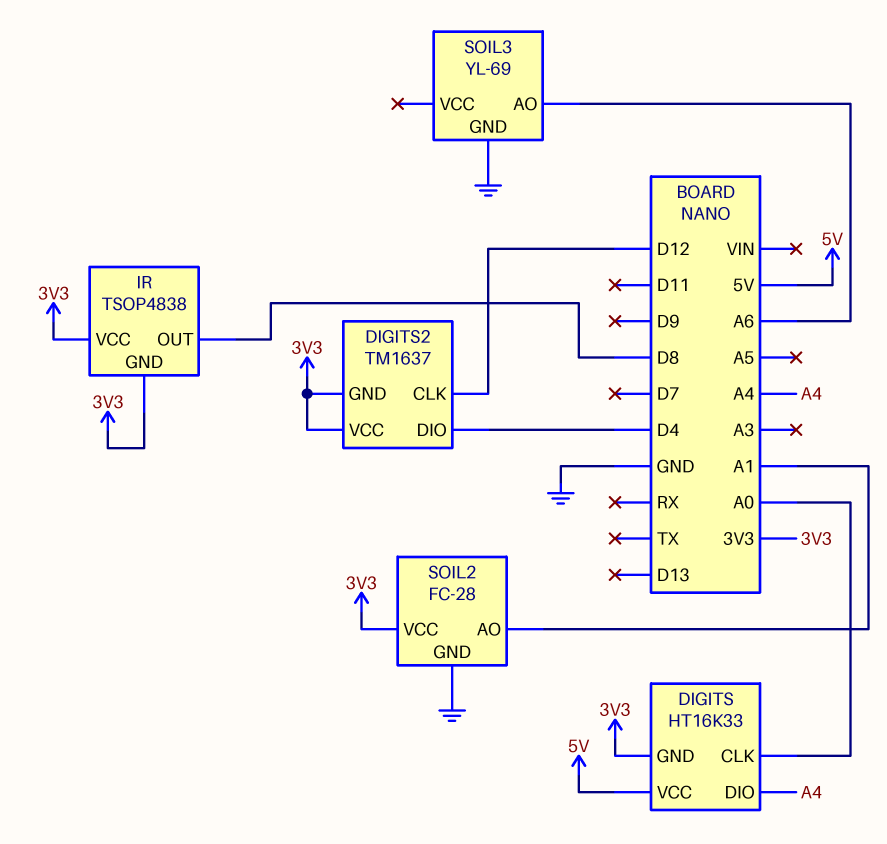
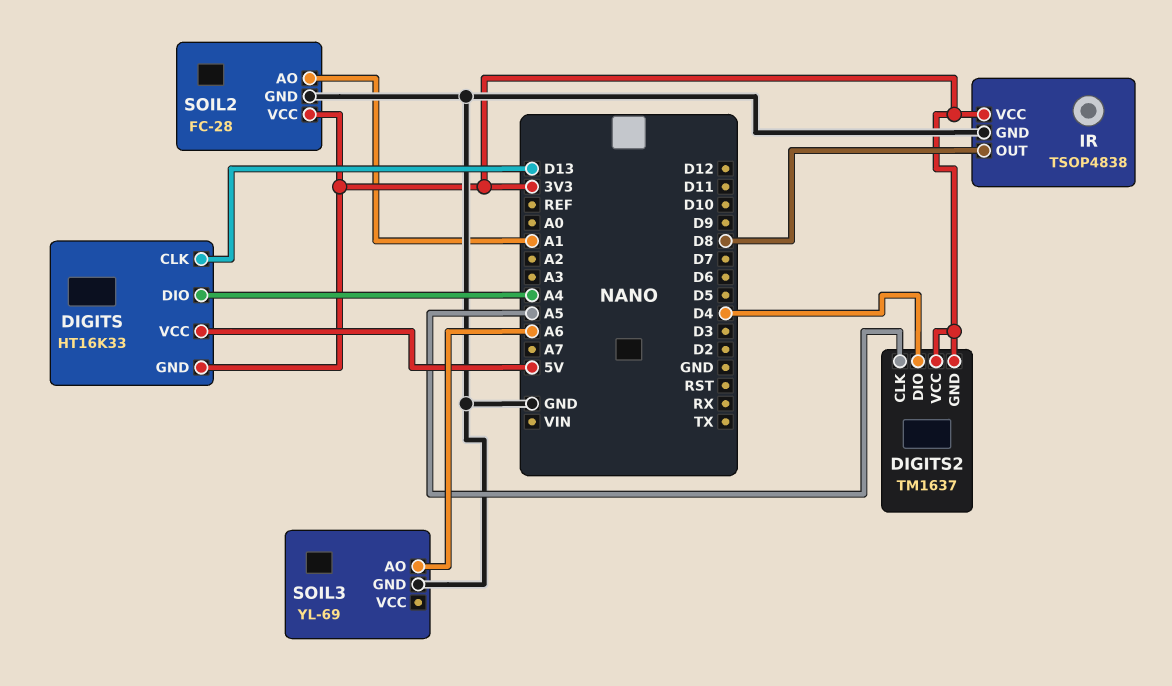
DIGITS pin CLK: A0 -> D13
DIGITS2 pin CLK: D12 -> A5
IR pin GND: 3V3 -> GND

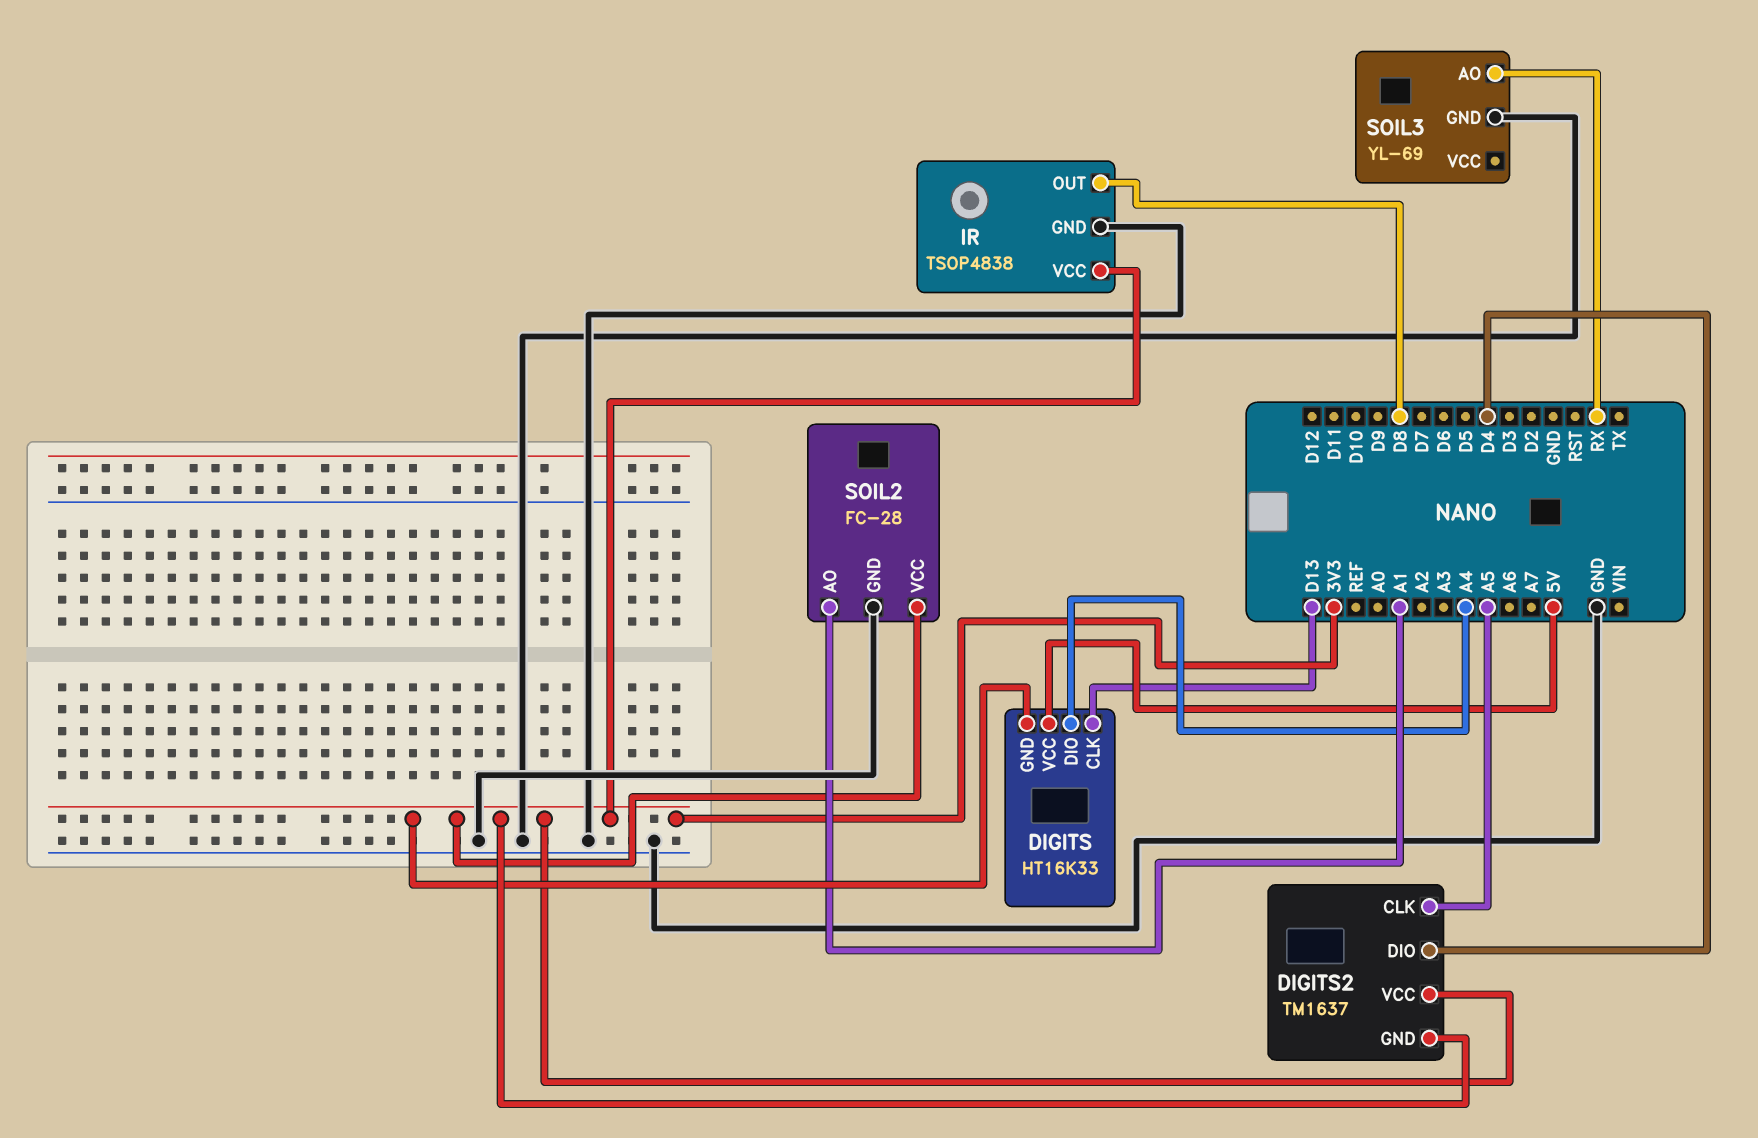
SOIL3 pin AO: A6 -> RX

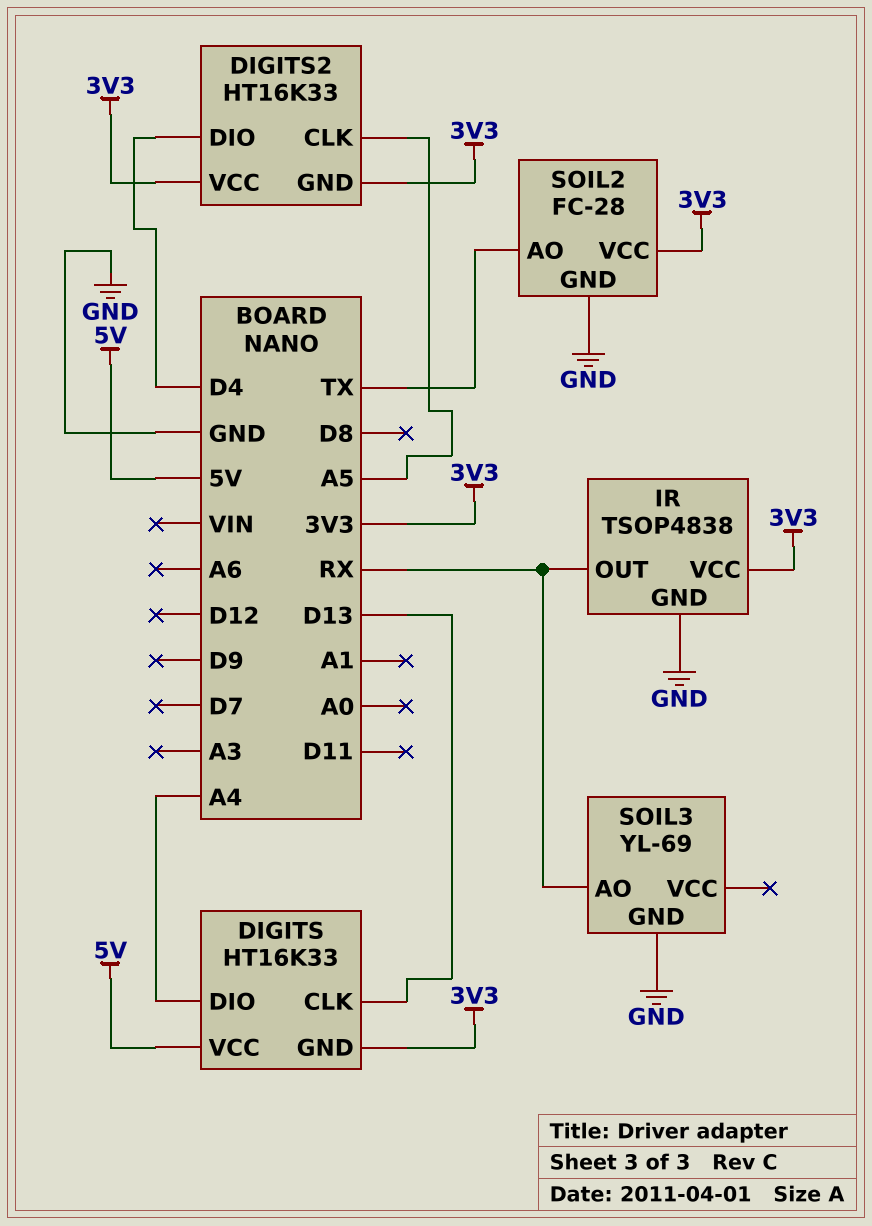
DIGITS2: TM1637 -> HT16K33
IR pin OUT: D8 -> RX
SOIL2 pin AO: A1 -> TX

